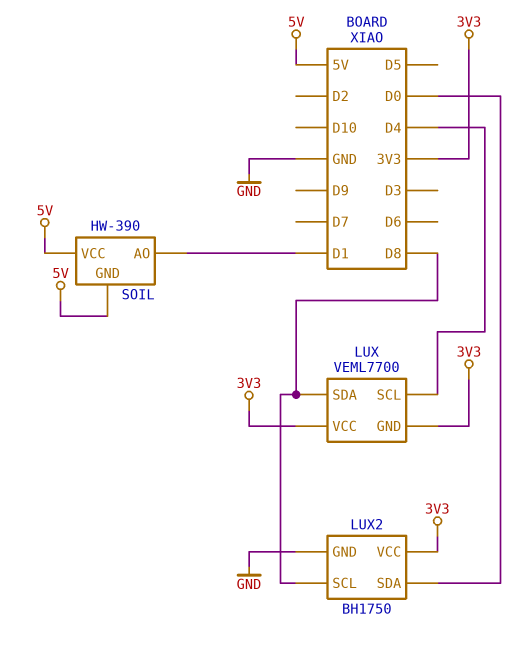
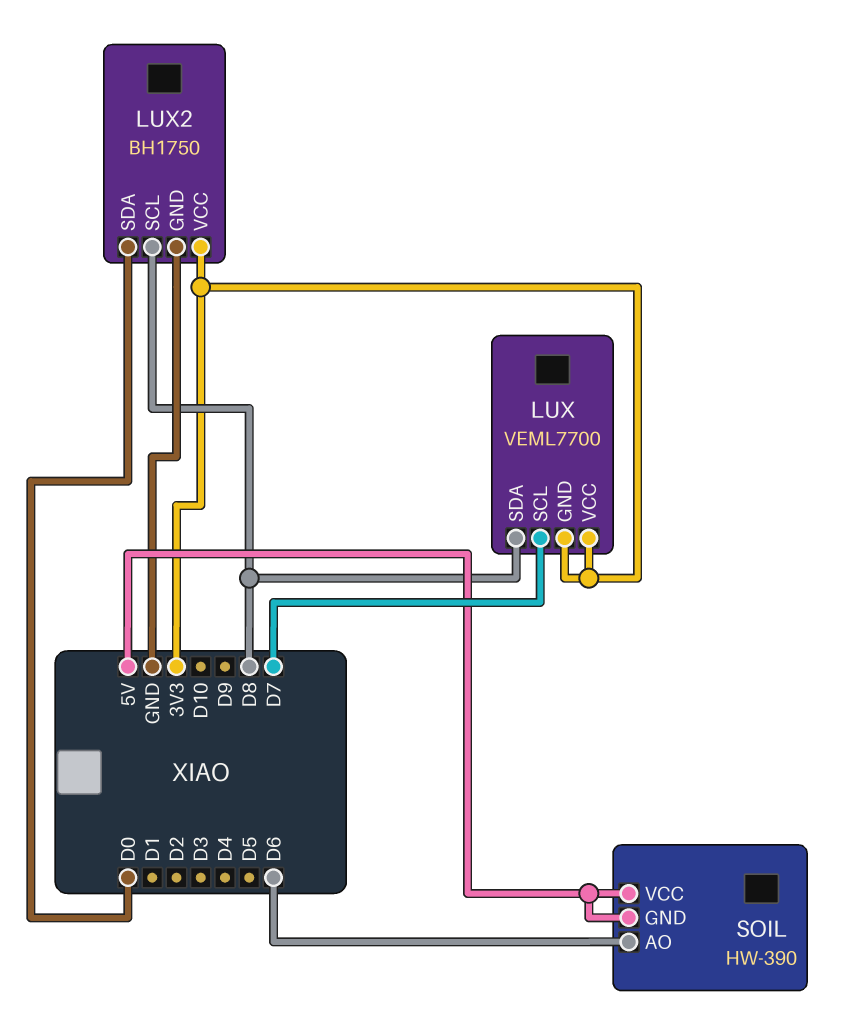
LUX pin SCL: D4 -> D7
SOIL pin AO: D1 -> D6

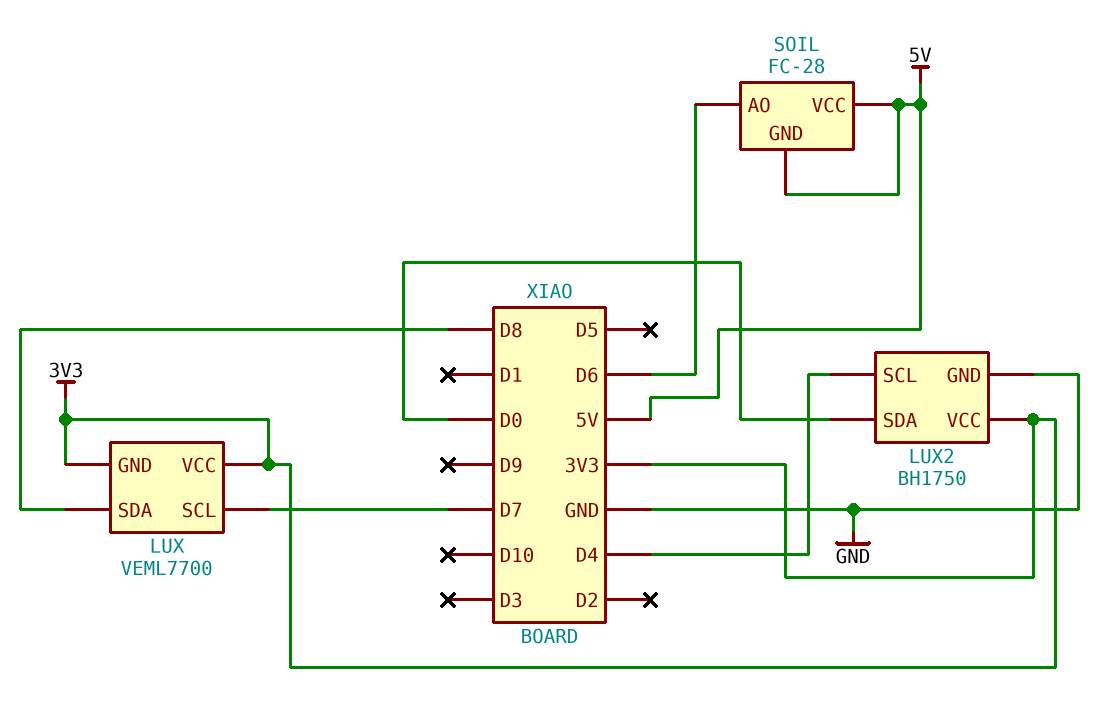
LUX2 pin SCL: D8 -> D4
SOIL: HW-390 -> FC-28

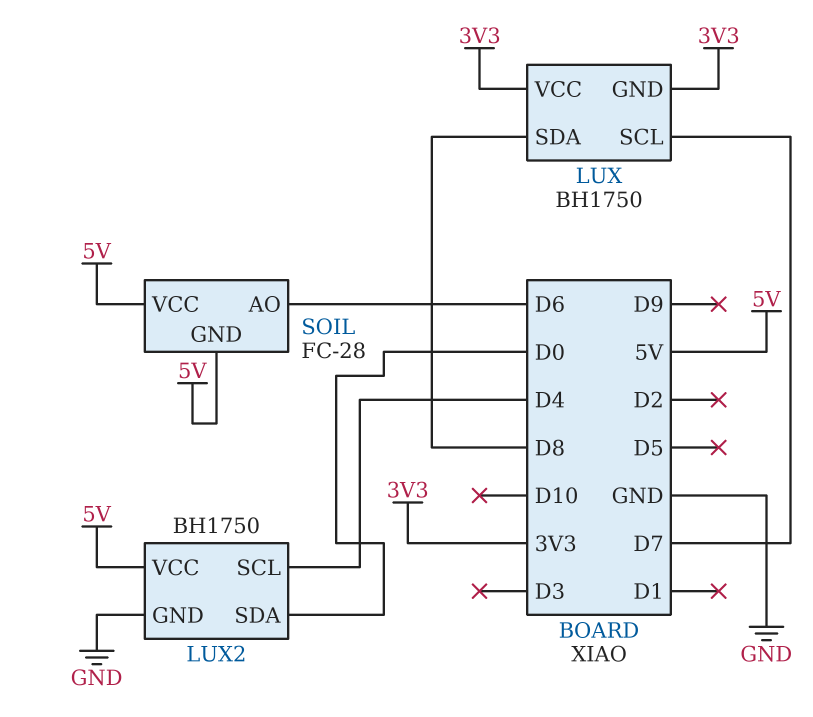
LUX: VEML7700 -> BH1750
LUX2 pin VCC: 3V3 -> 5V

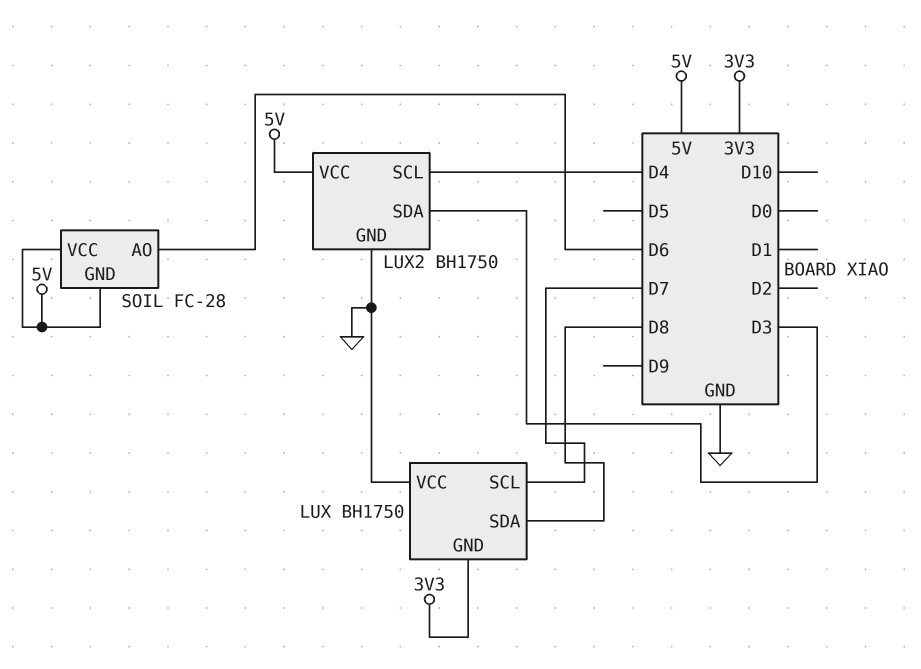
LUX pin VCC: 3V3 -> GND
LUX2 pin SDA: D0 -> D3

